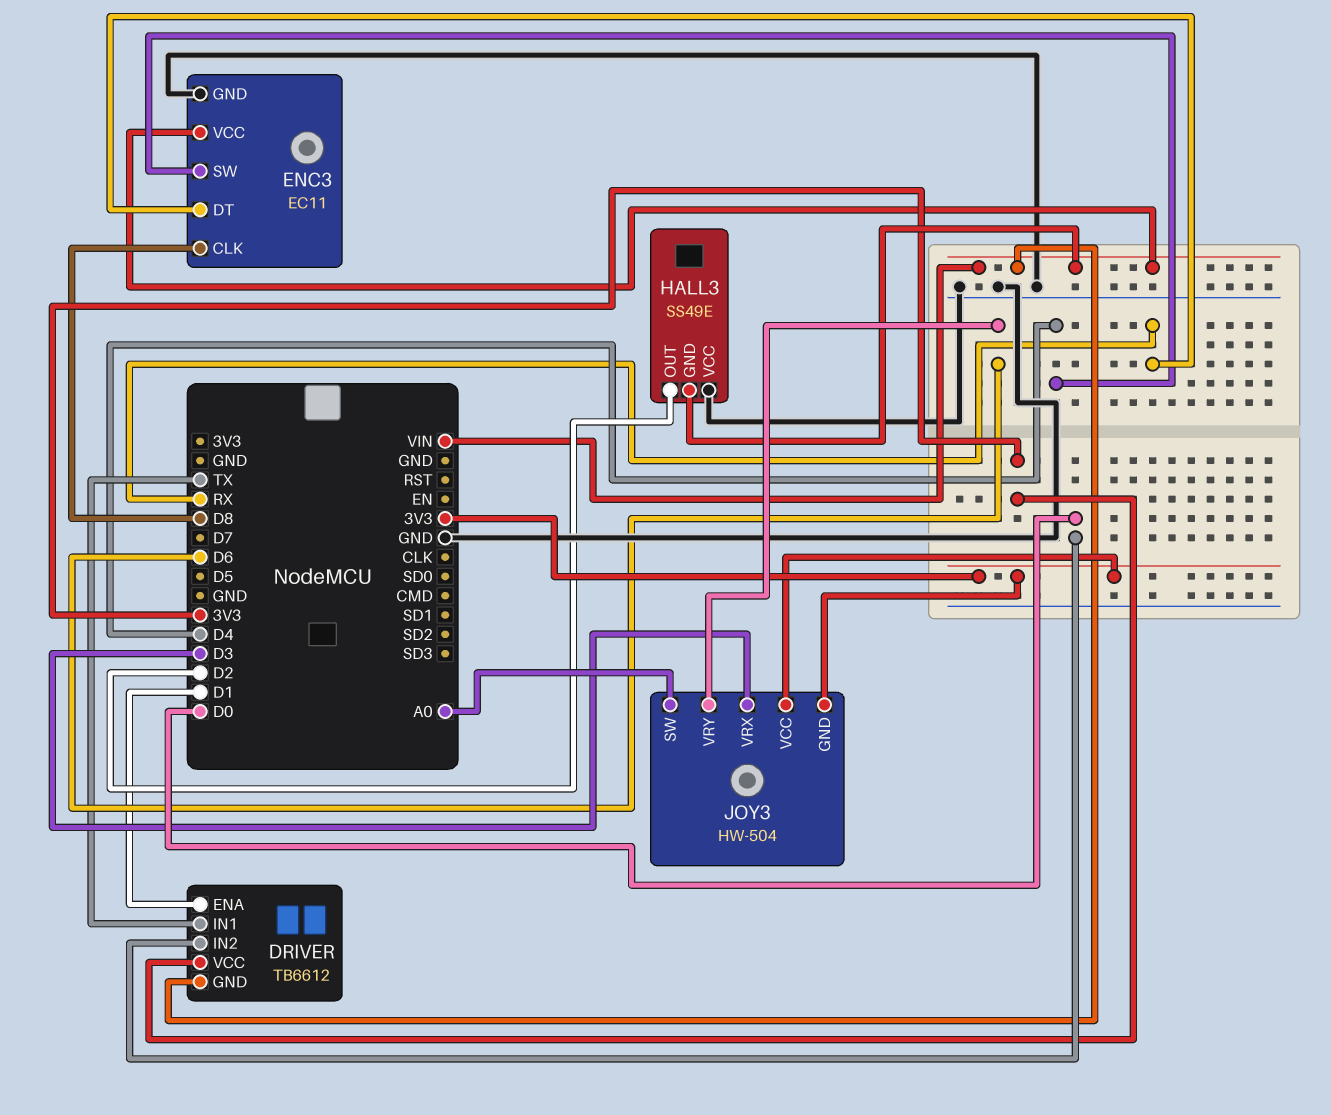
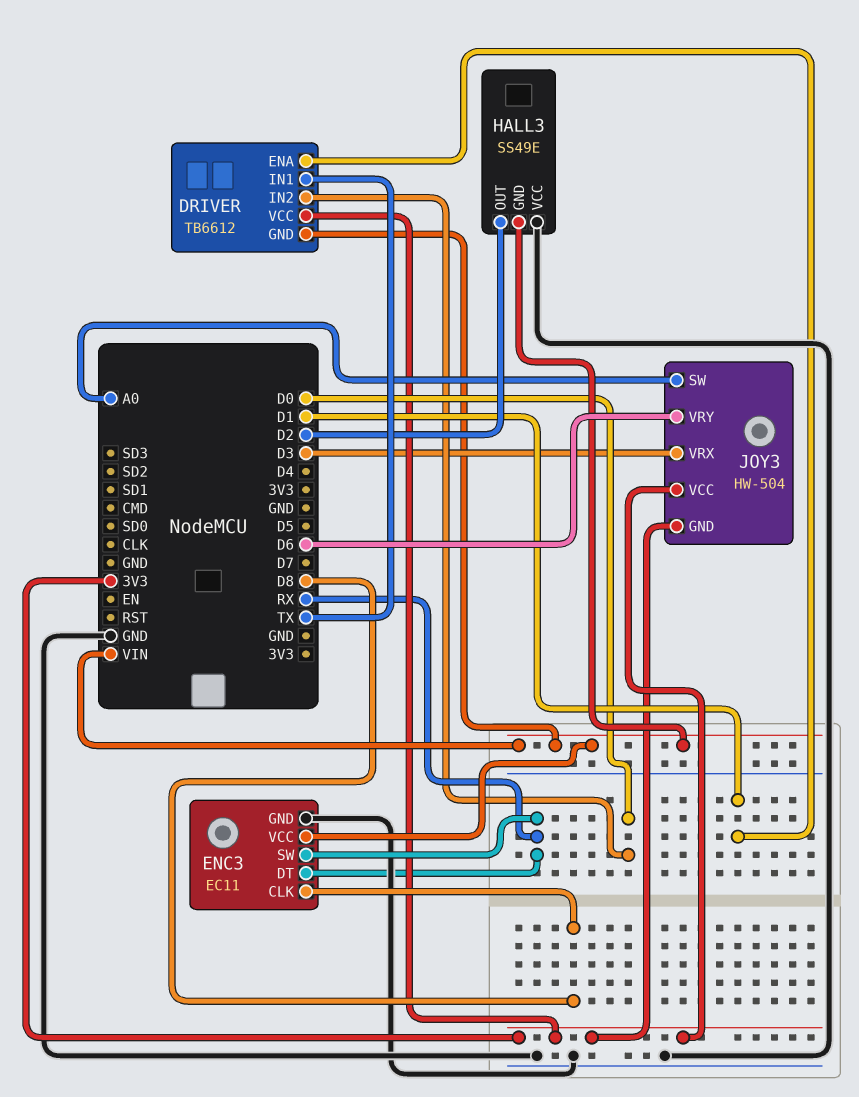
ENC3 pin SW: D4 -> RX

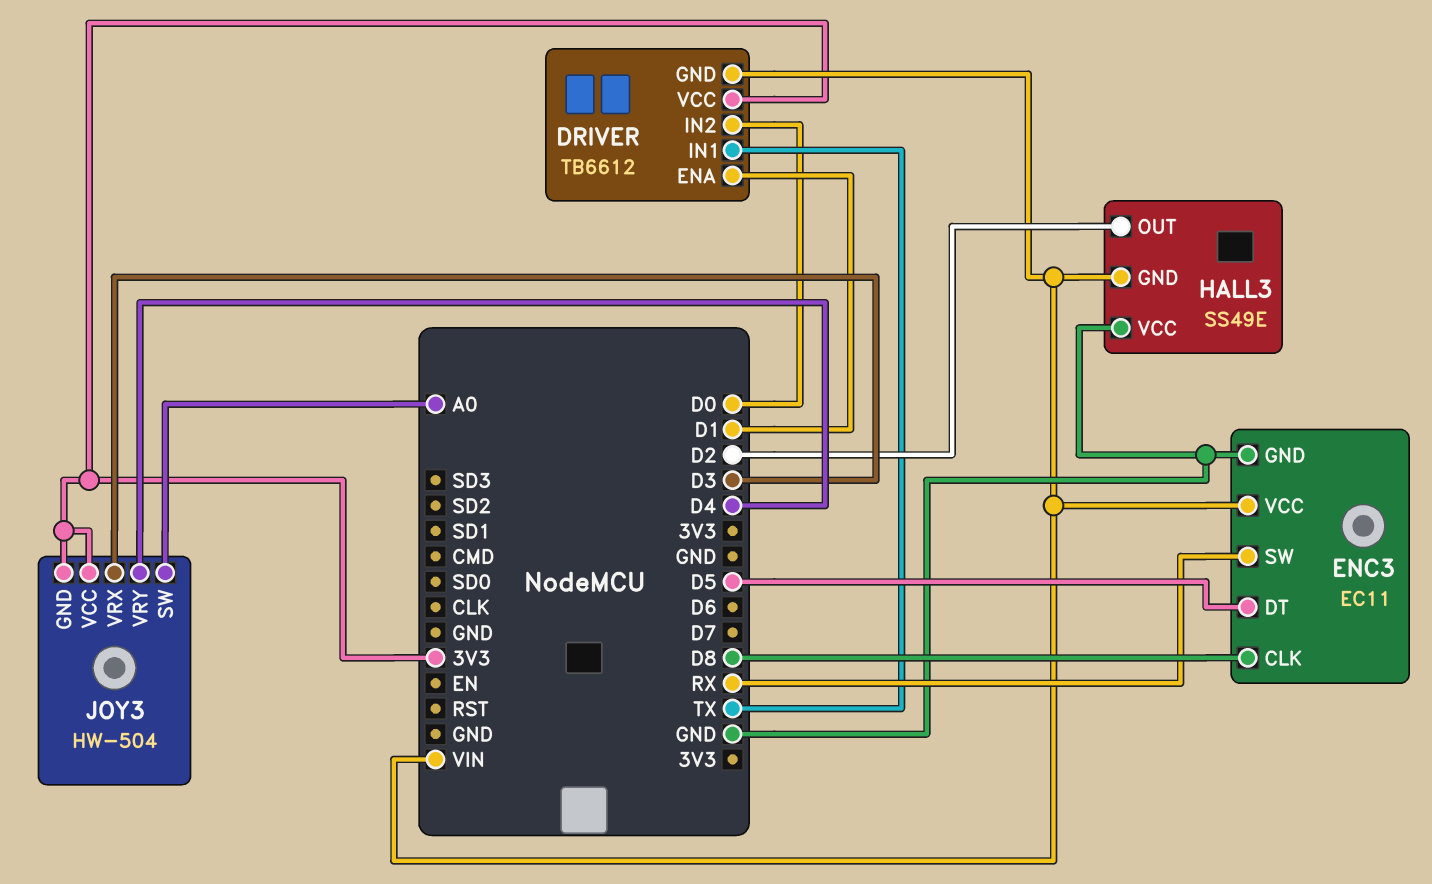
ENC3 pin DT: RX -> D5
JOY3 pin VRY: D6 -> D4

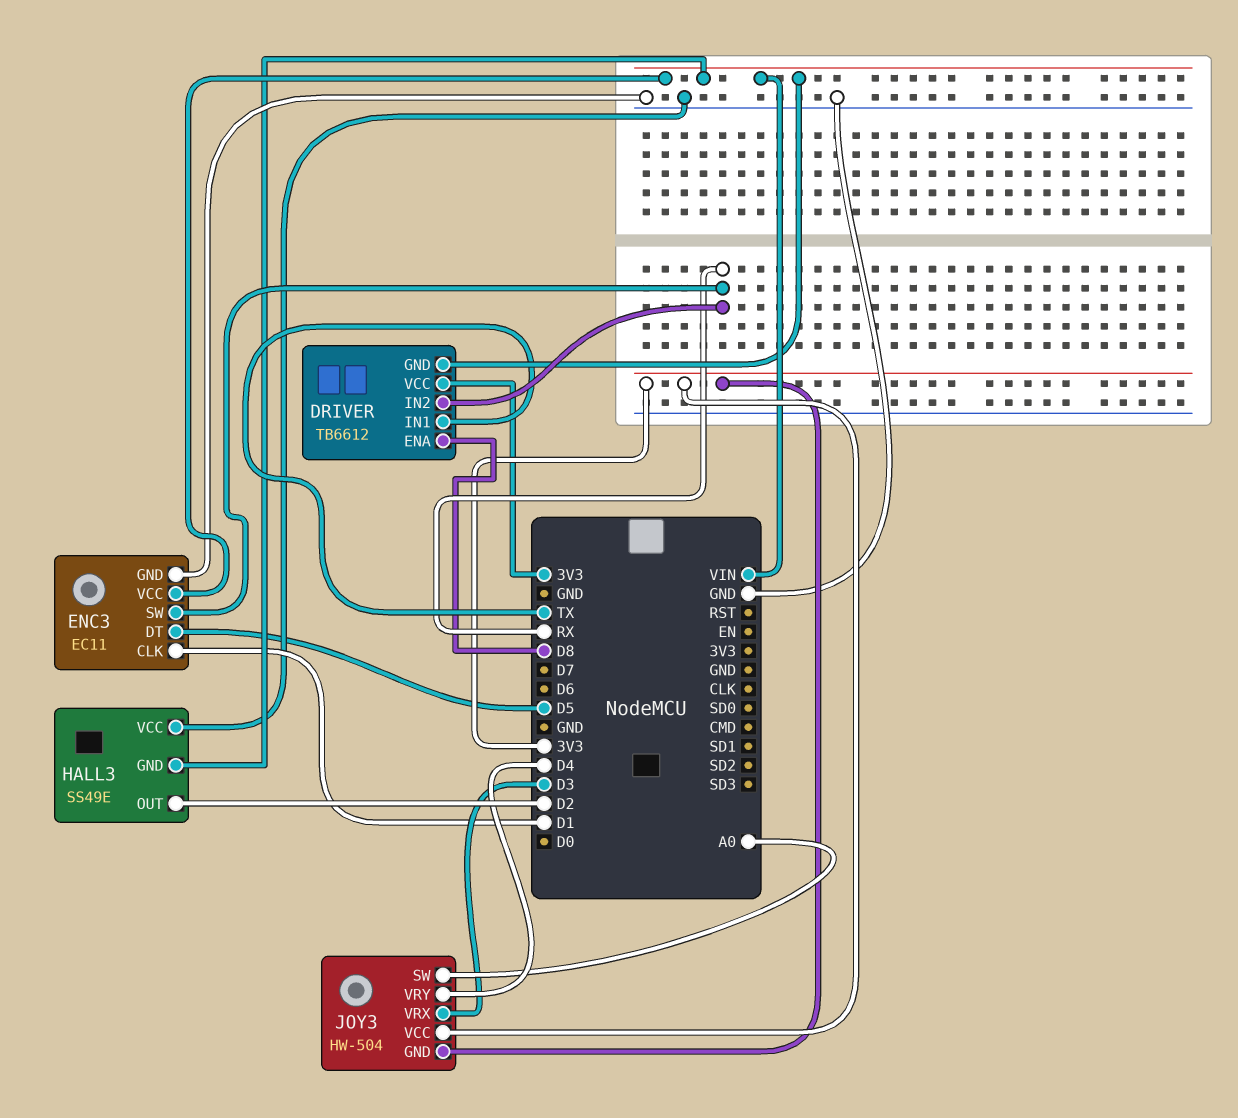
DRIVER pin ENA: D1 -> D8
DRIVER pin IN2: D0 -> RX
ENC3 pin CLK: D8 -> D1

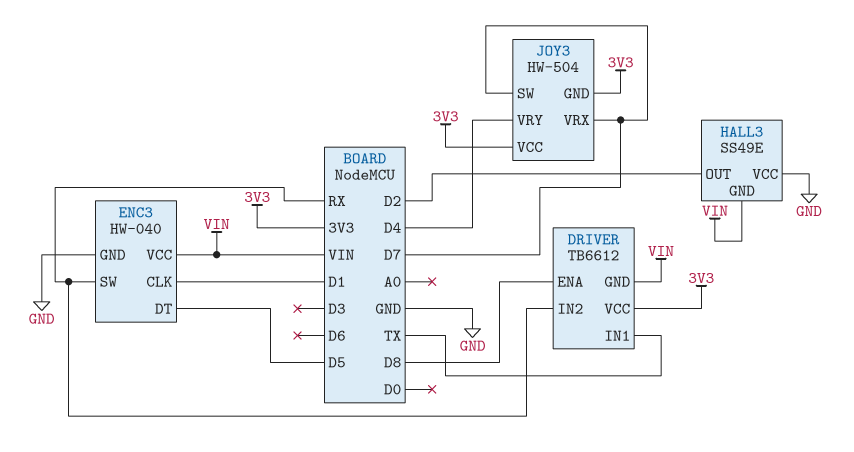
ENC3: EC11 -> HW-040
JOY3 pin SW: A0 -> D7
JOY3 pin VRX: D3 -> D7

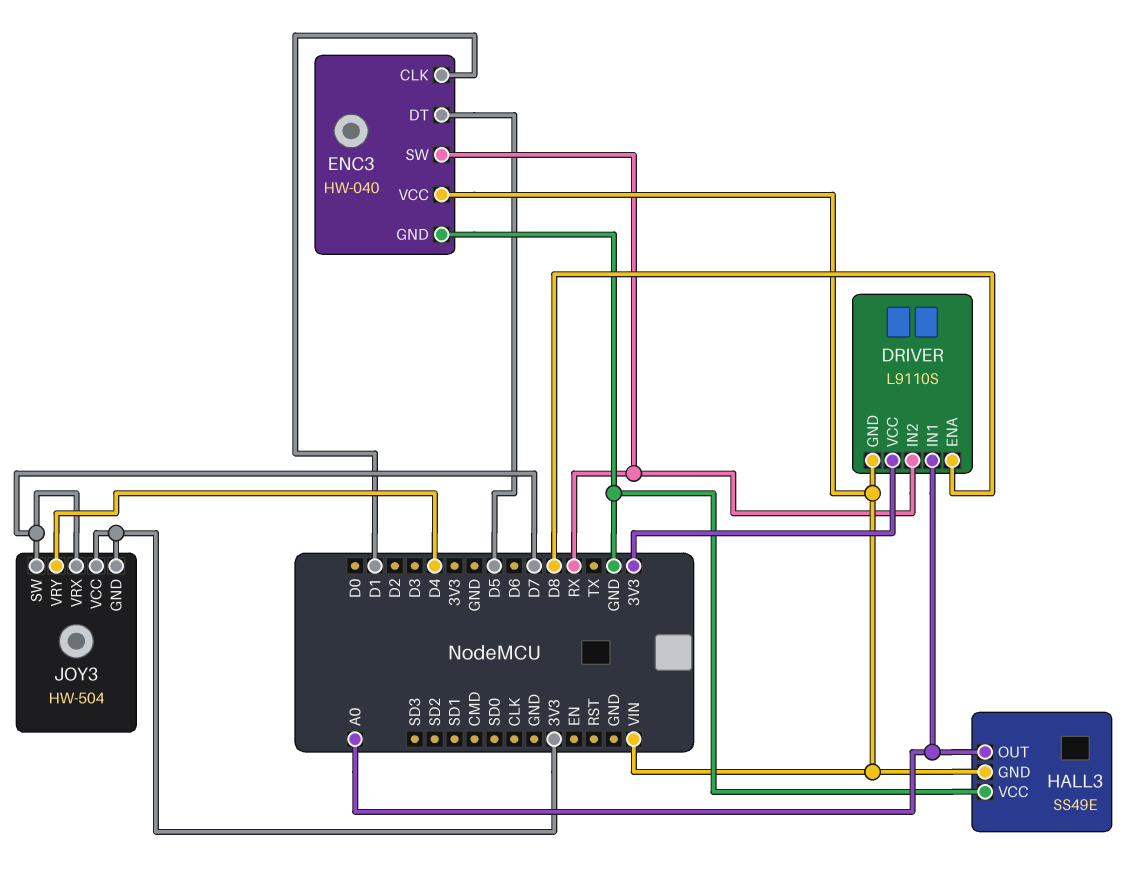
DRIVER: TB6612 -> L9110S
DRIVER pin IN1: TX -> A0
HALL3 pin OUT: D2 -> A0

